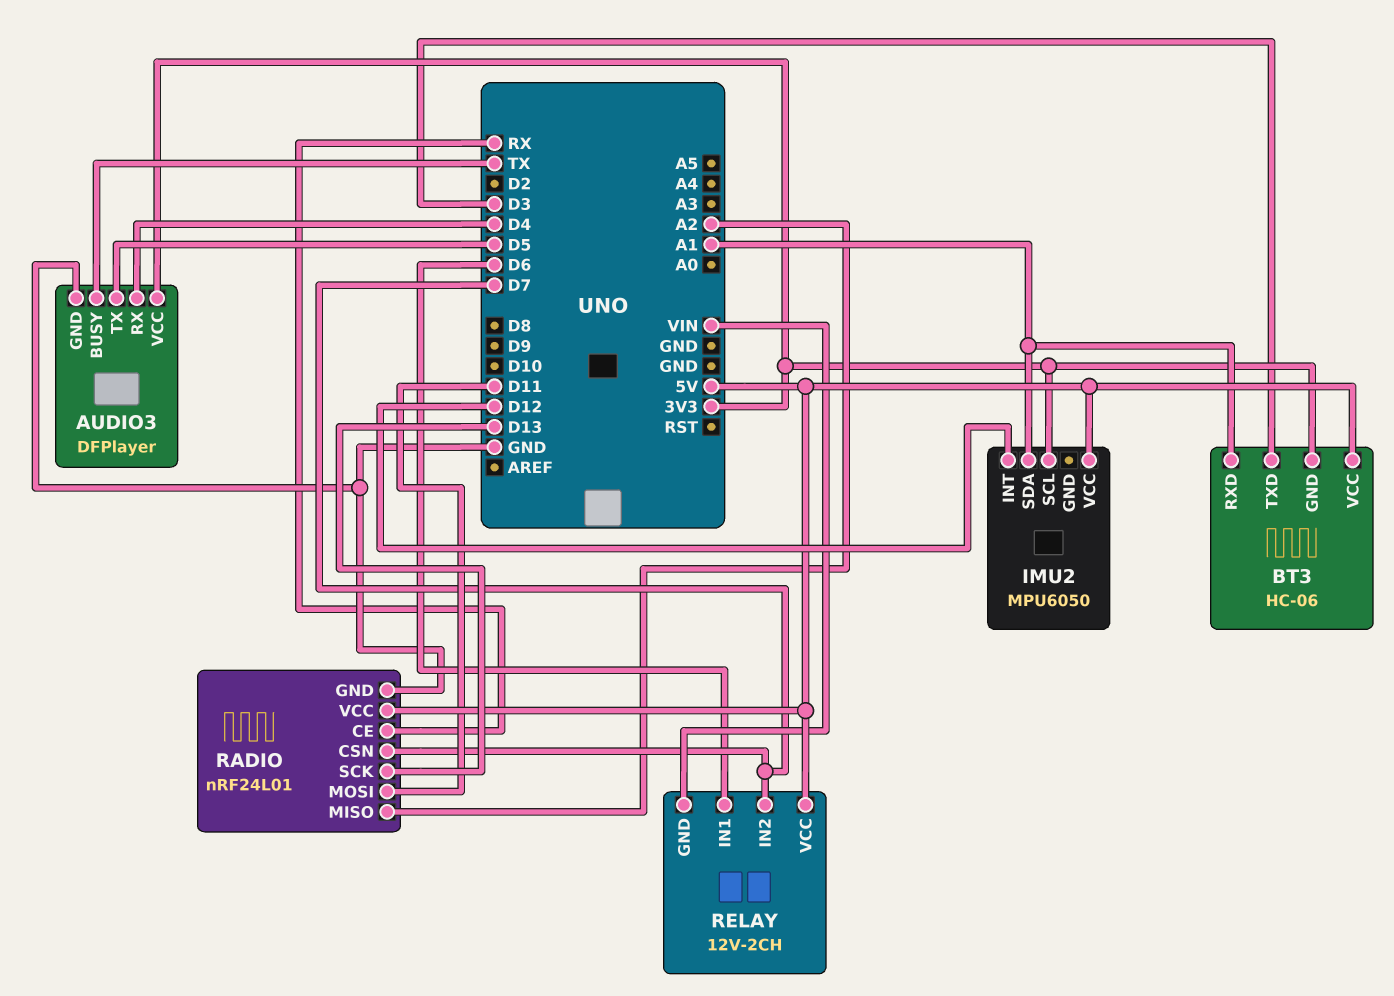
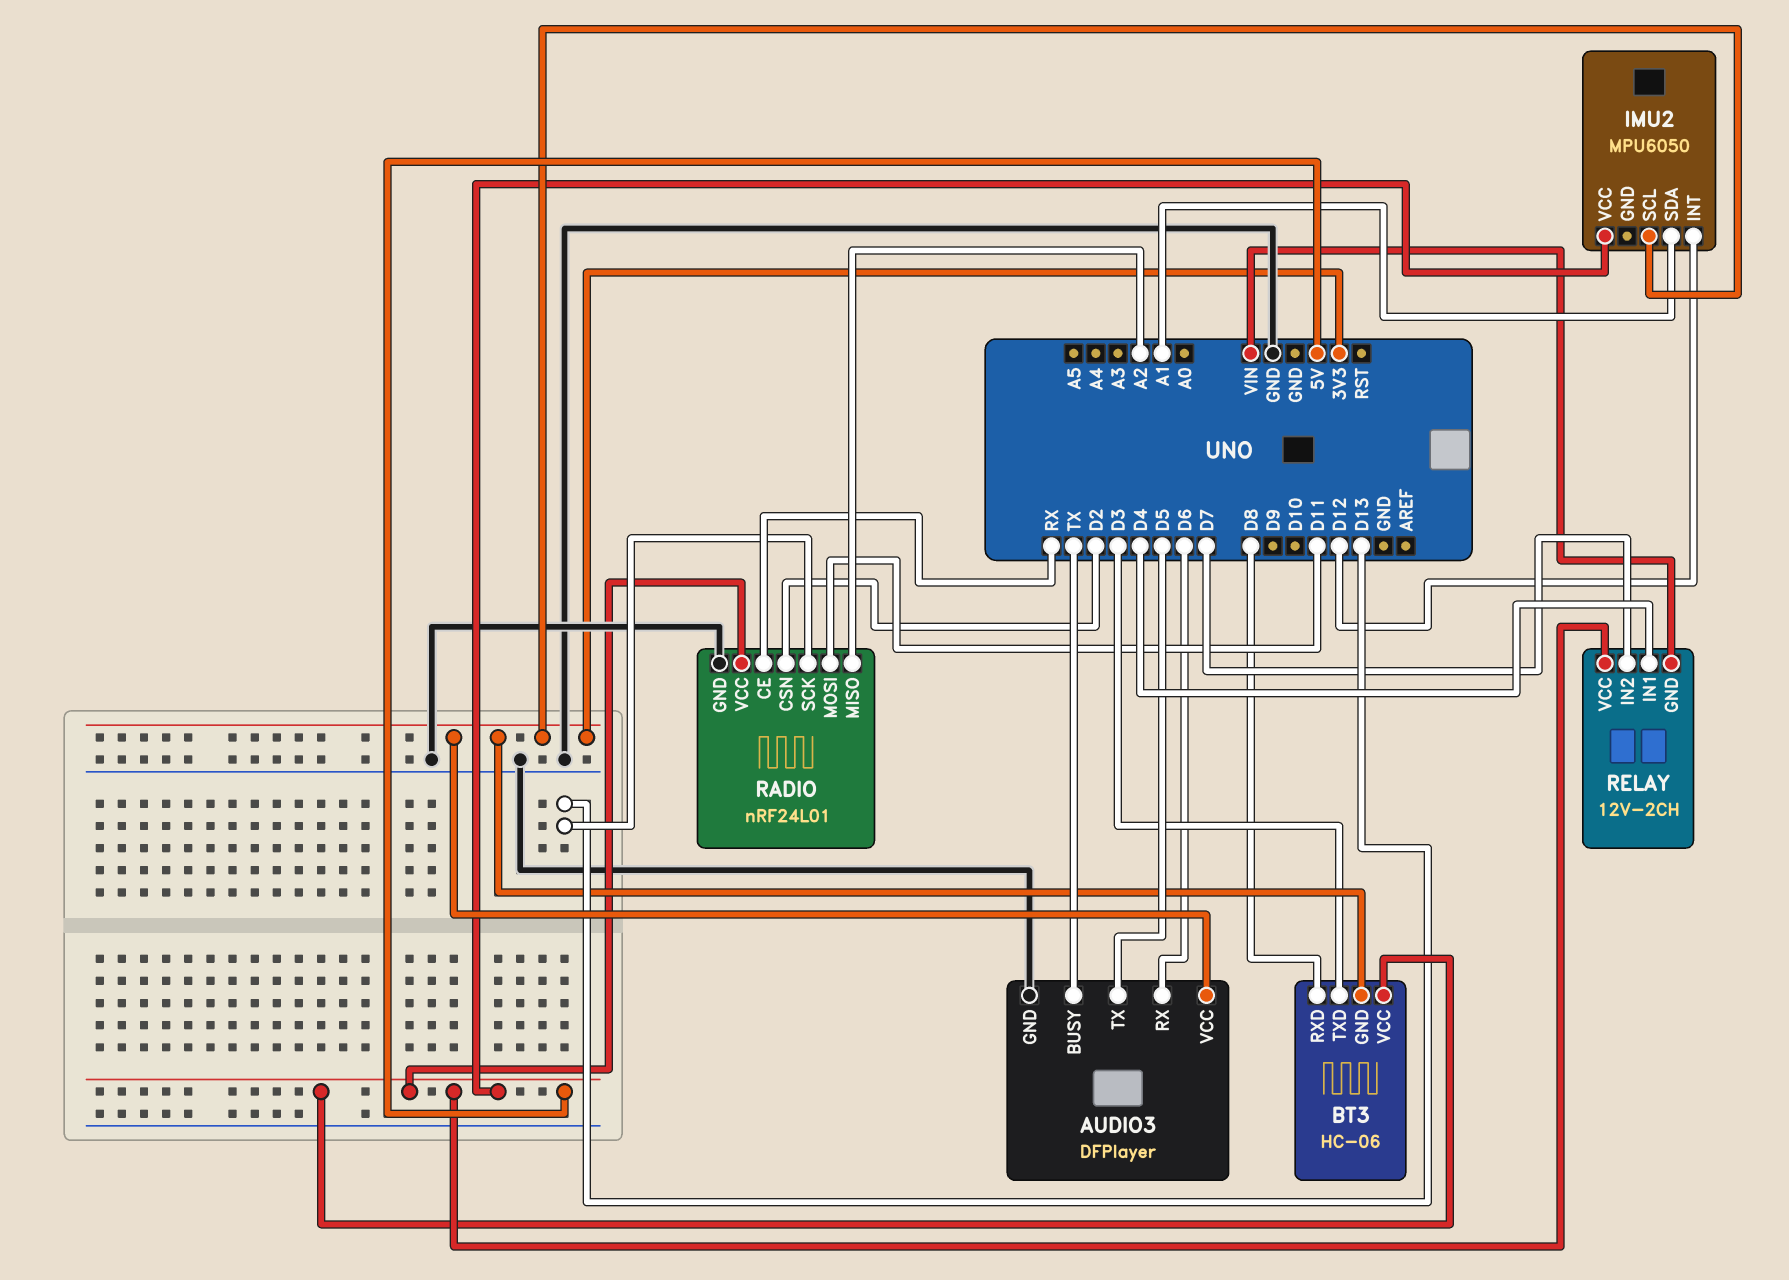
AUDIO3 pin RX: D4 -> D6
BT3 pin RXD: A1 -> D8
RADIO pin CSN: D7 -> D2
RELAY pin IN1: D6 -> D4

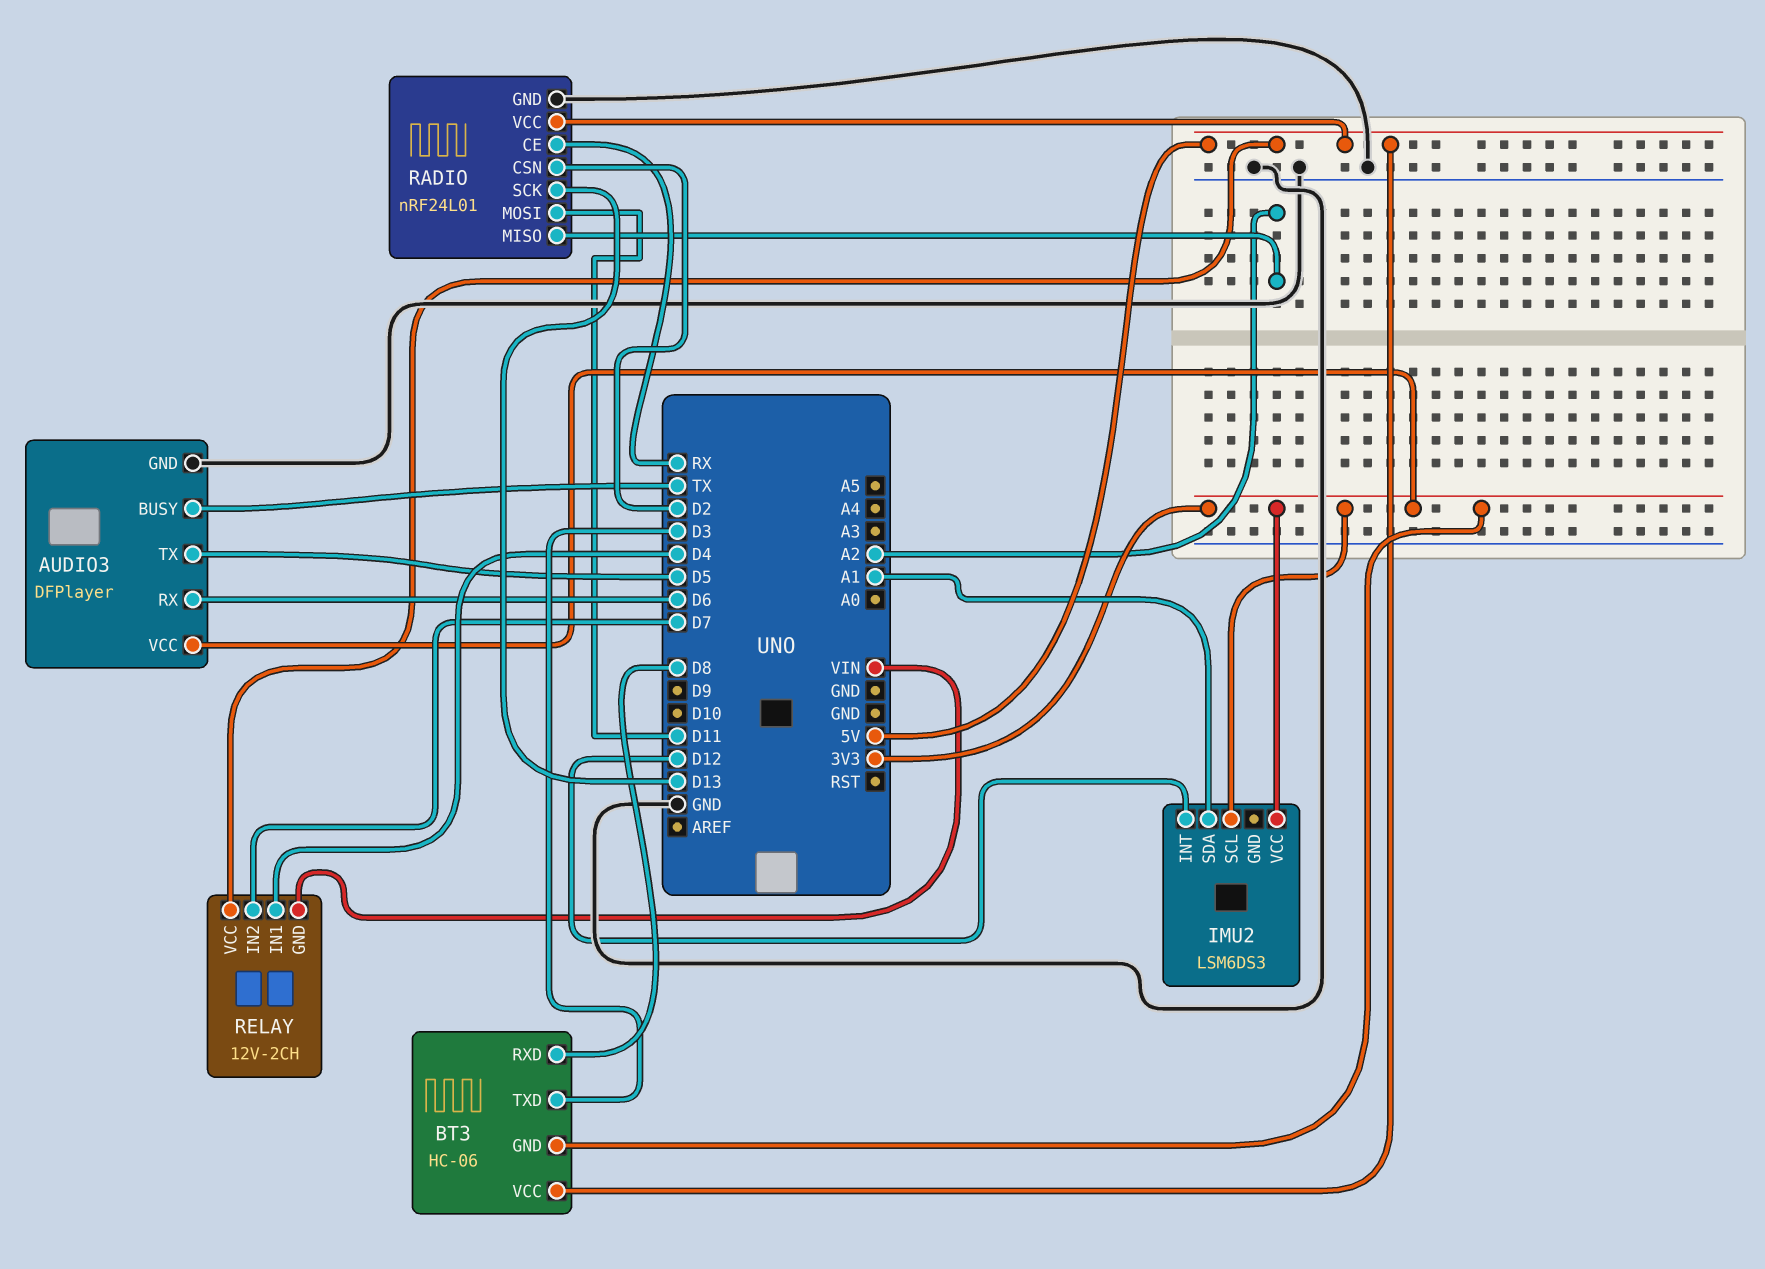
IMU2: MPU6050 -> LSM6DS3
IMU2 pin VCC: 5V -> 3V3

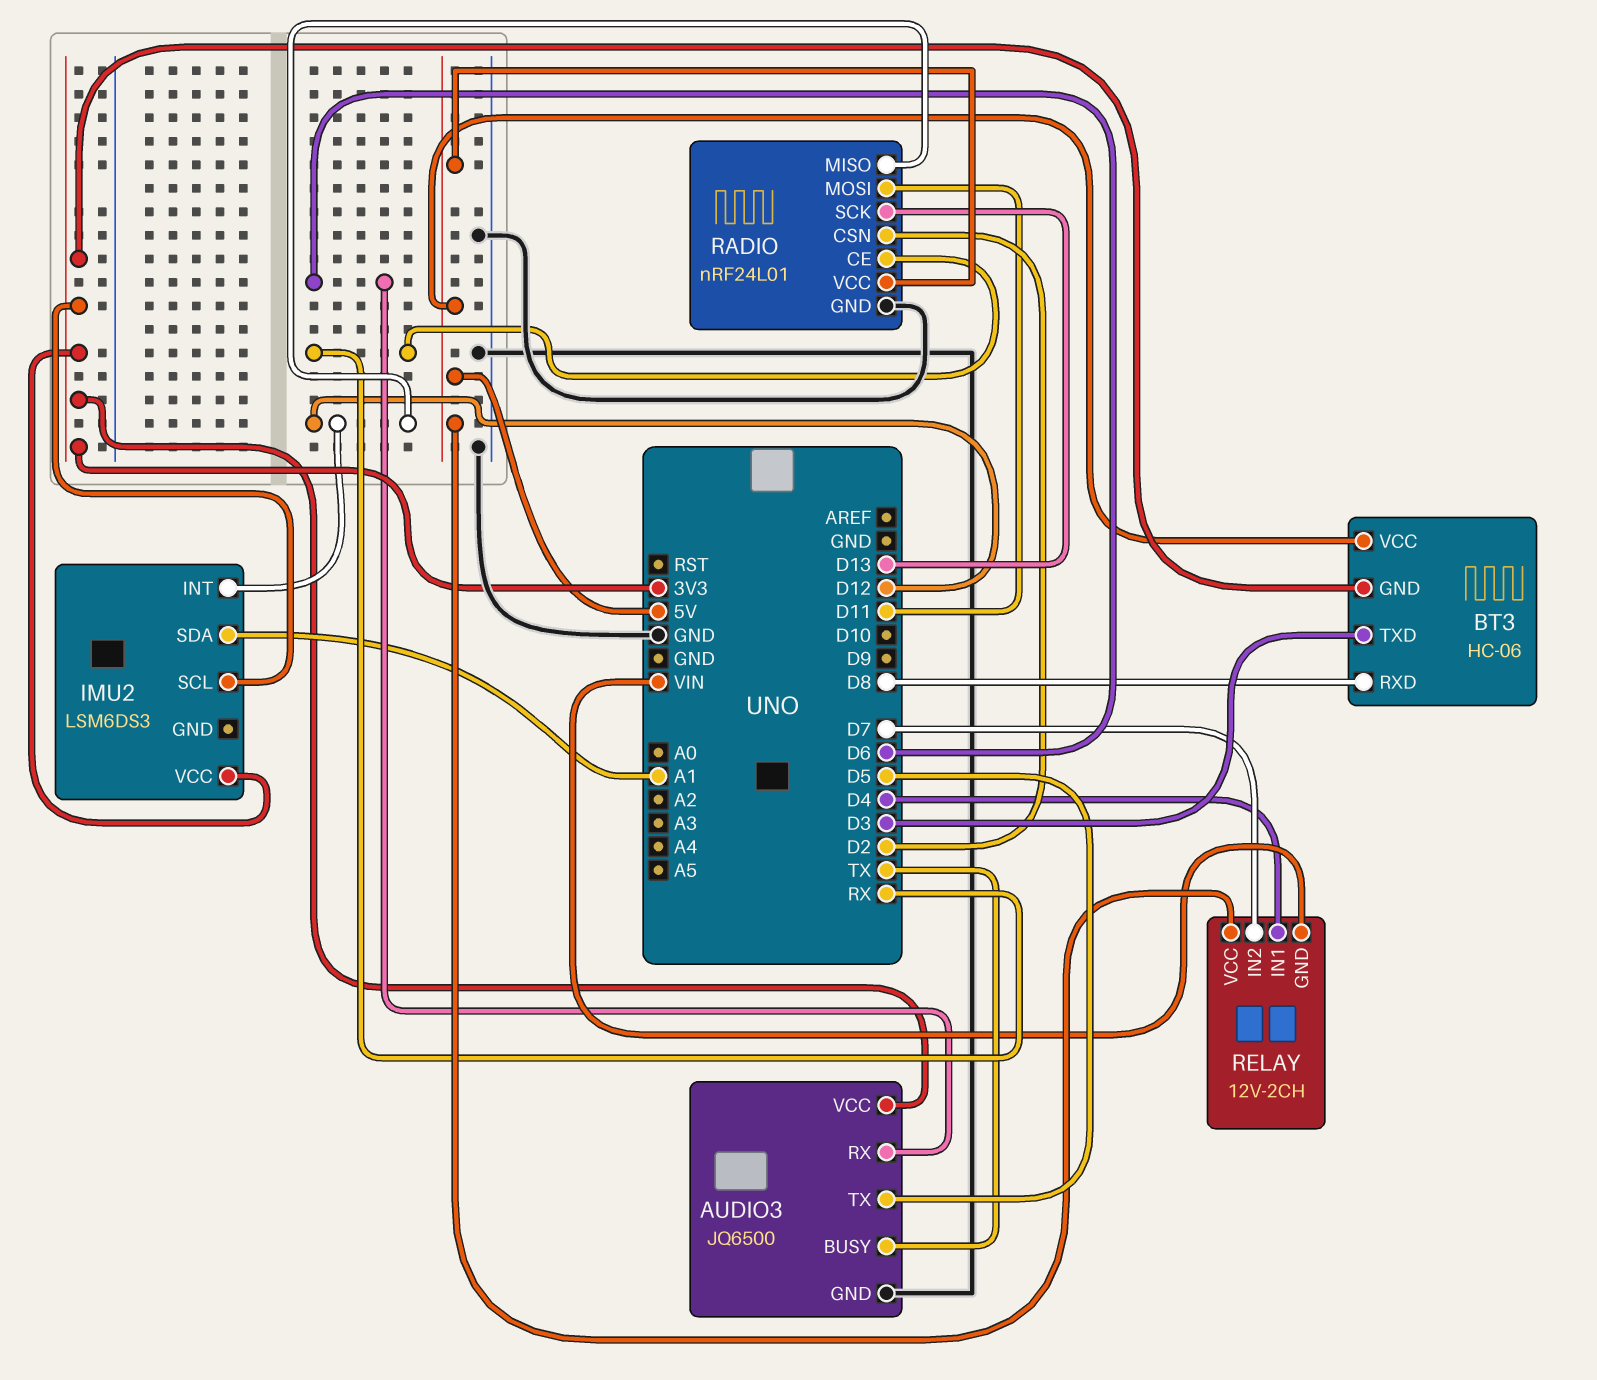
AUDIO3: DFPlayer -> JQ6500
RADIO pin MISO: A2 -> D12

